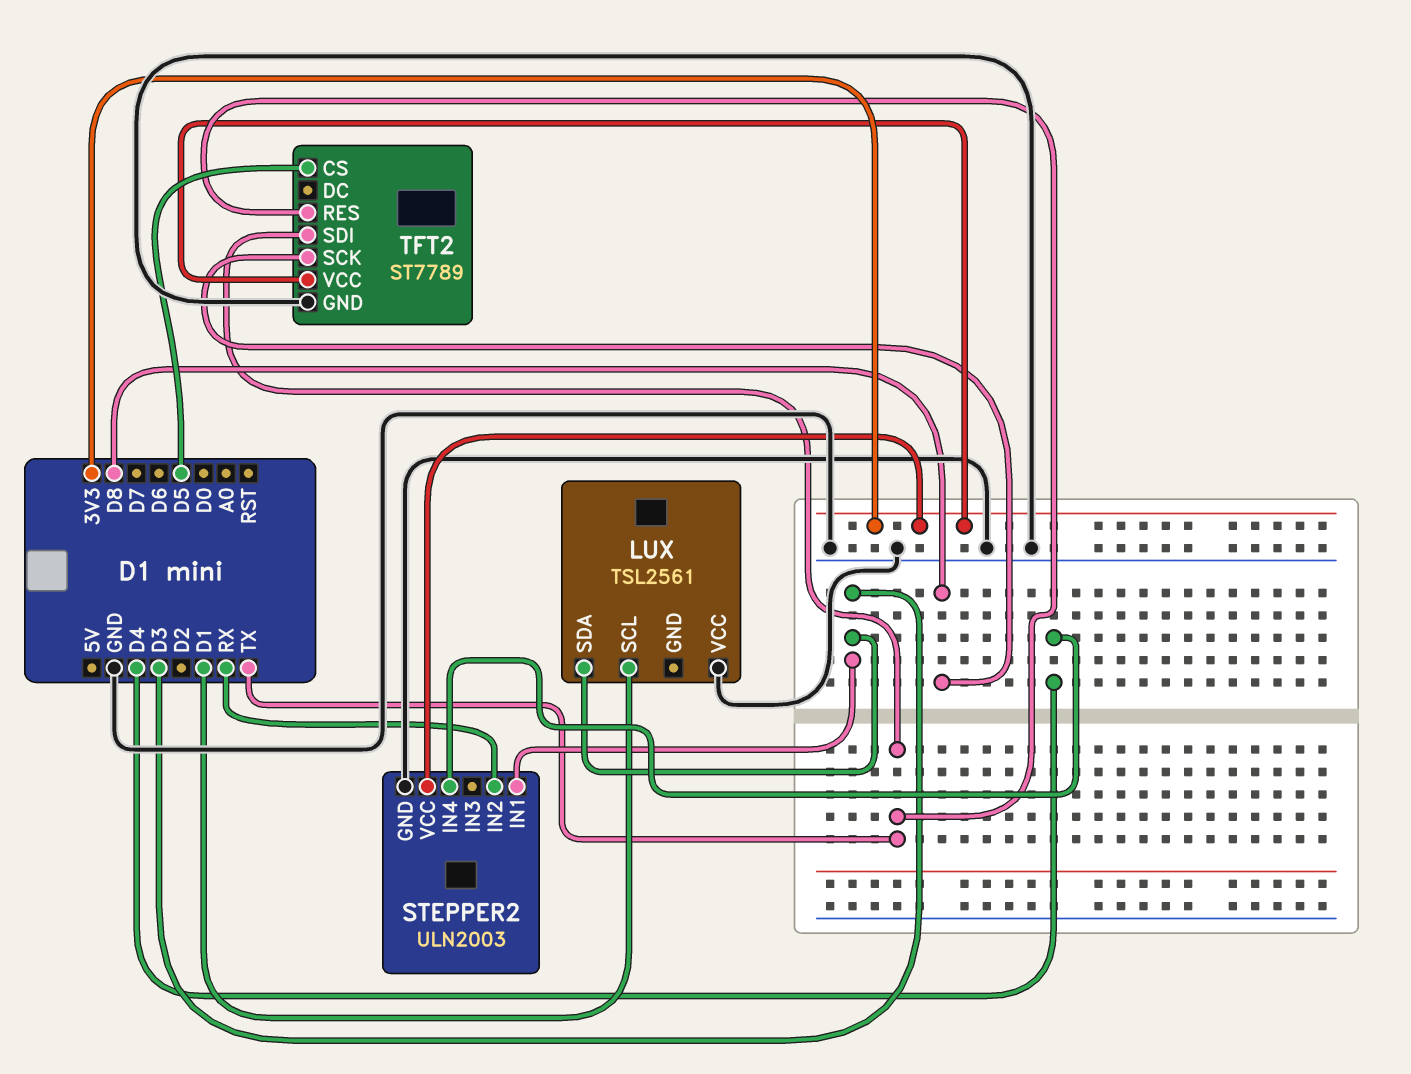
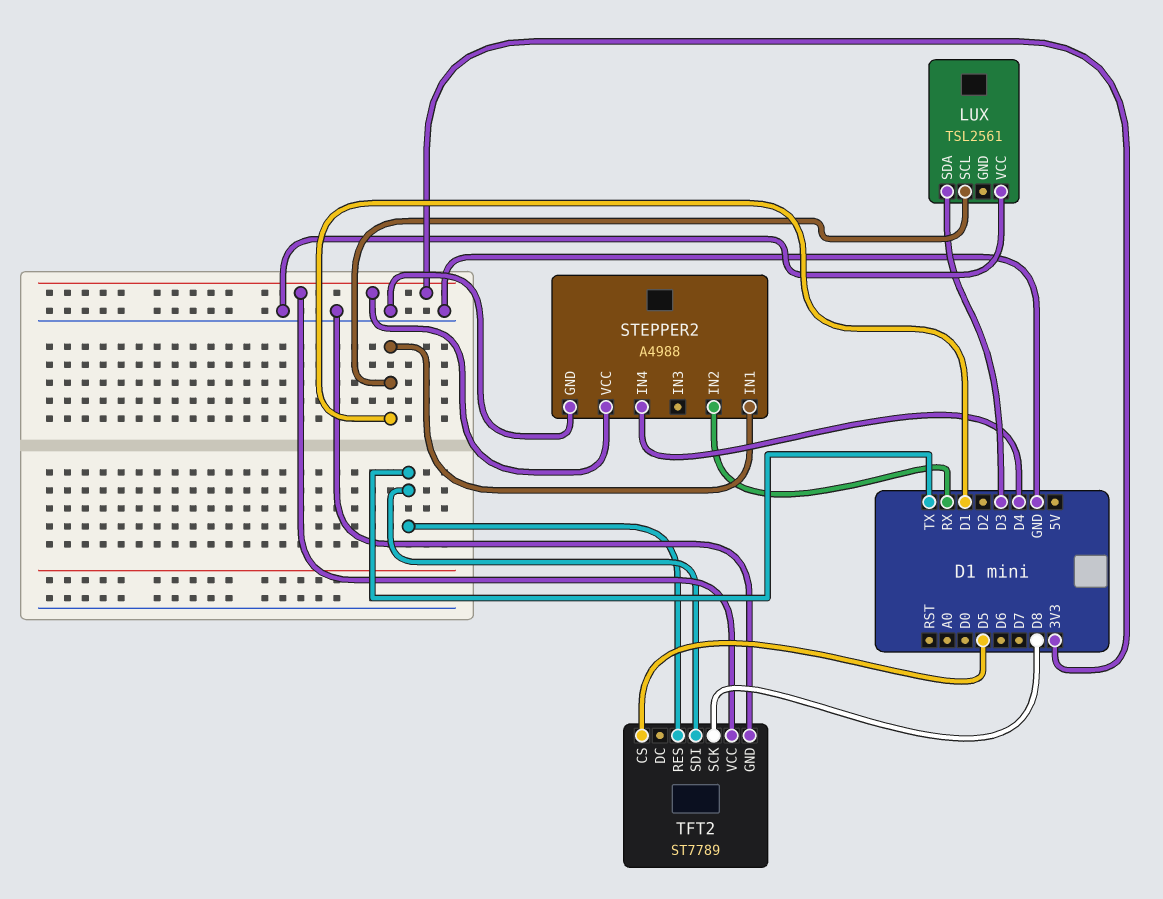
STEPPER2: ULN2003 -> A4988
STEPPER2 pin IN1: D3 -> D1

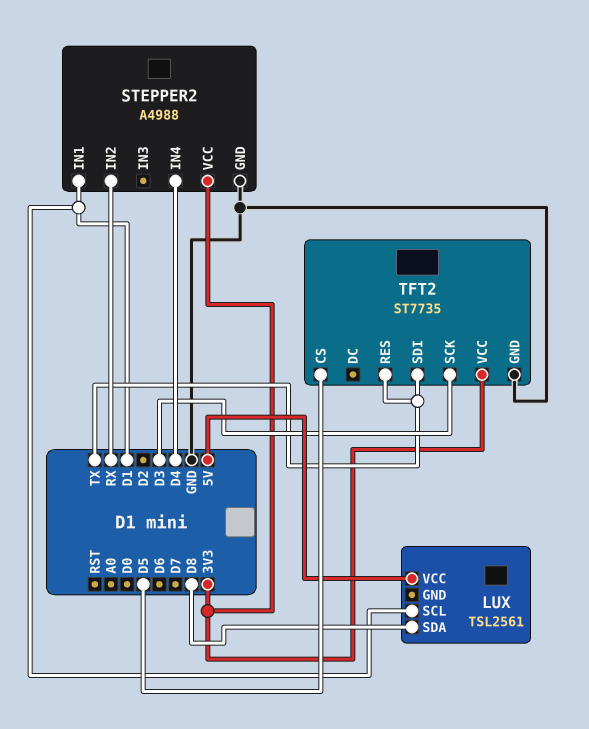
LUX pin SDA: D3 -> D8
LUX pin VCC: GND -> 5V
TFT2: ST7789 -> ST7735
TFT2 pin SCK: D8 -> D3

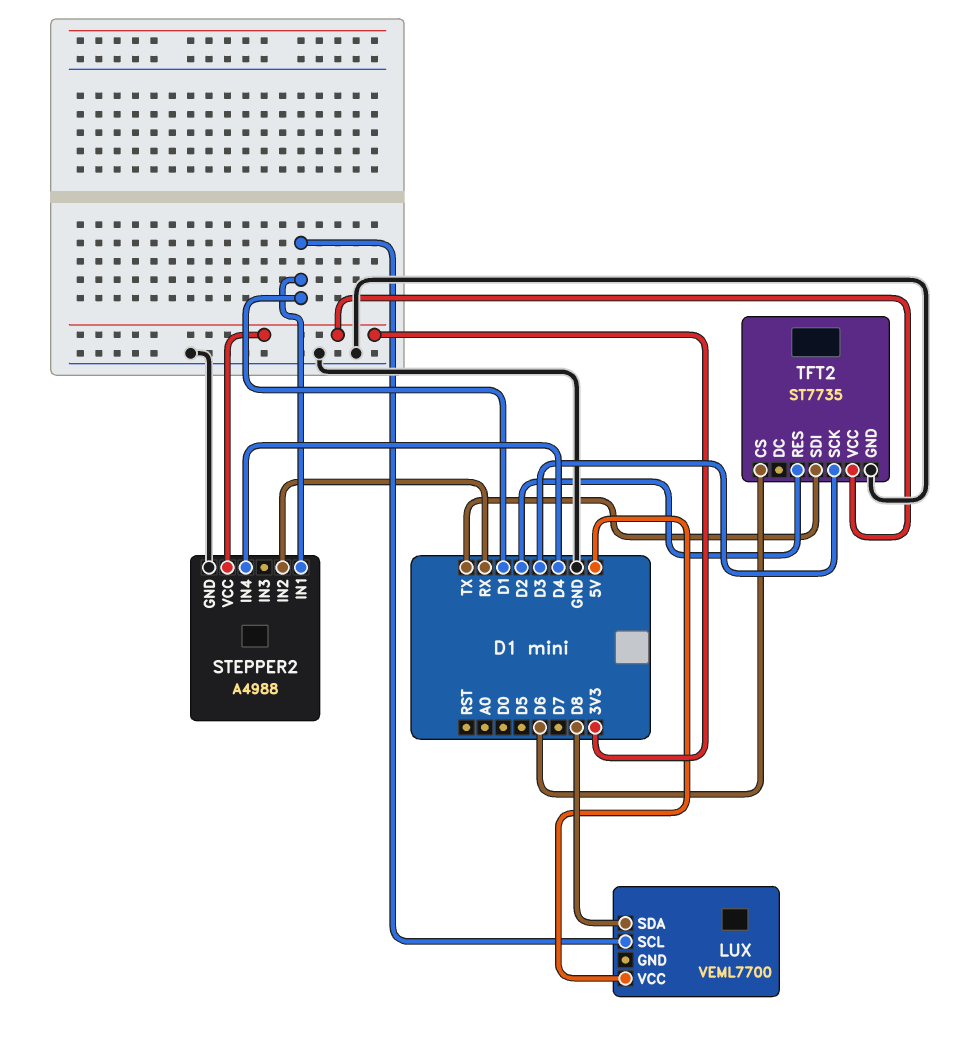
LUX: TSL2561 -> VEML7700
TFT2 pin CS: D5 -> D6
TFT2 pin RES: TX -> D2

